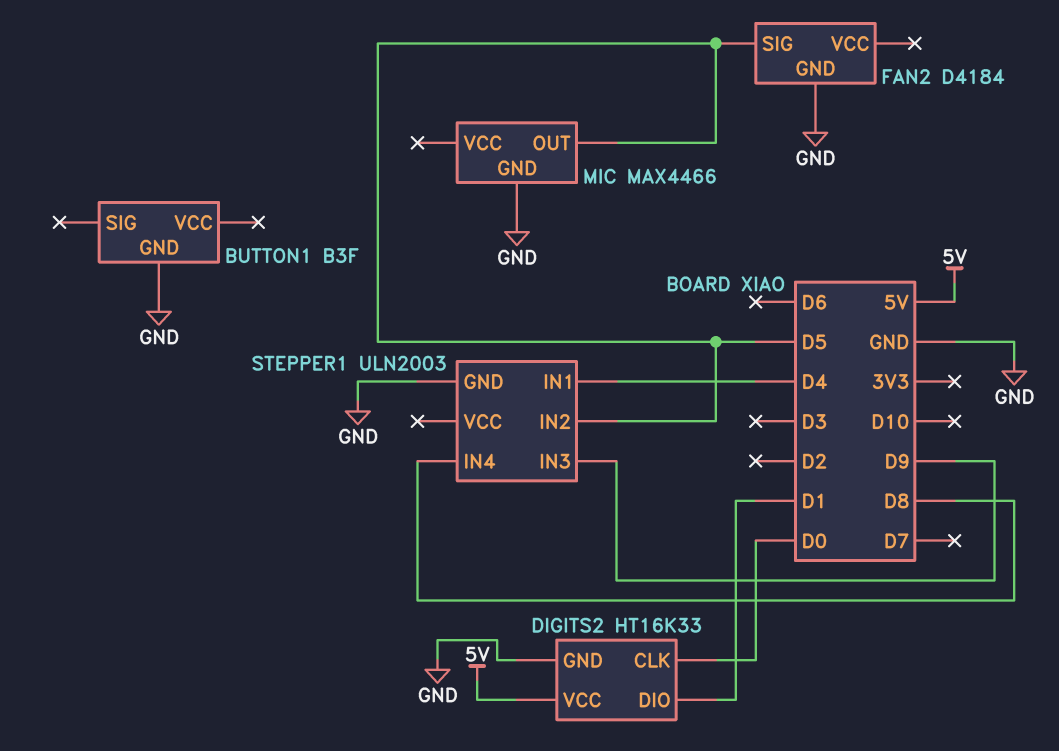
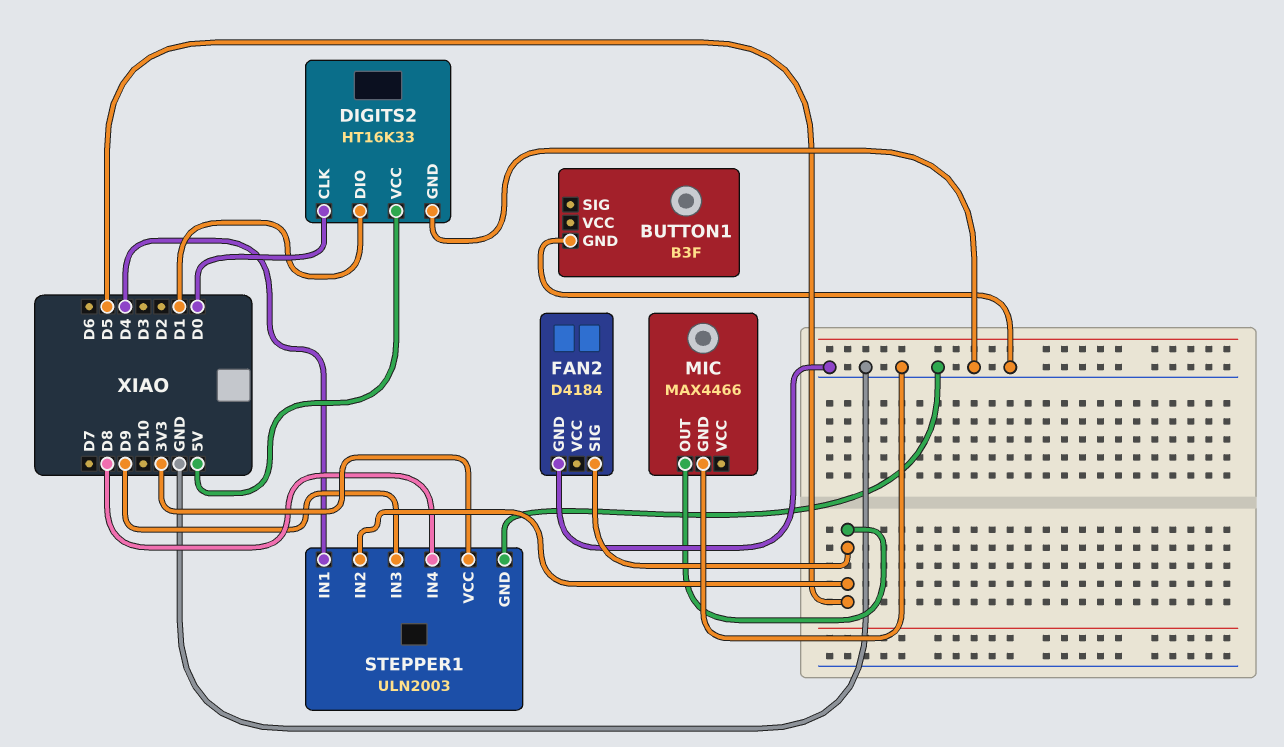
STEPPER1 pin VCC: none -> 3V3

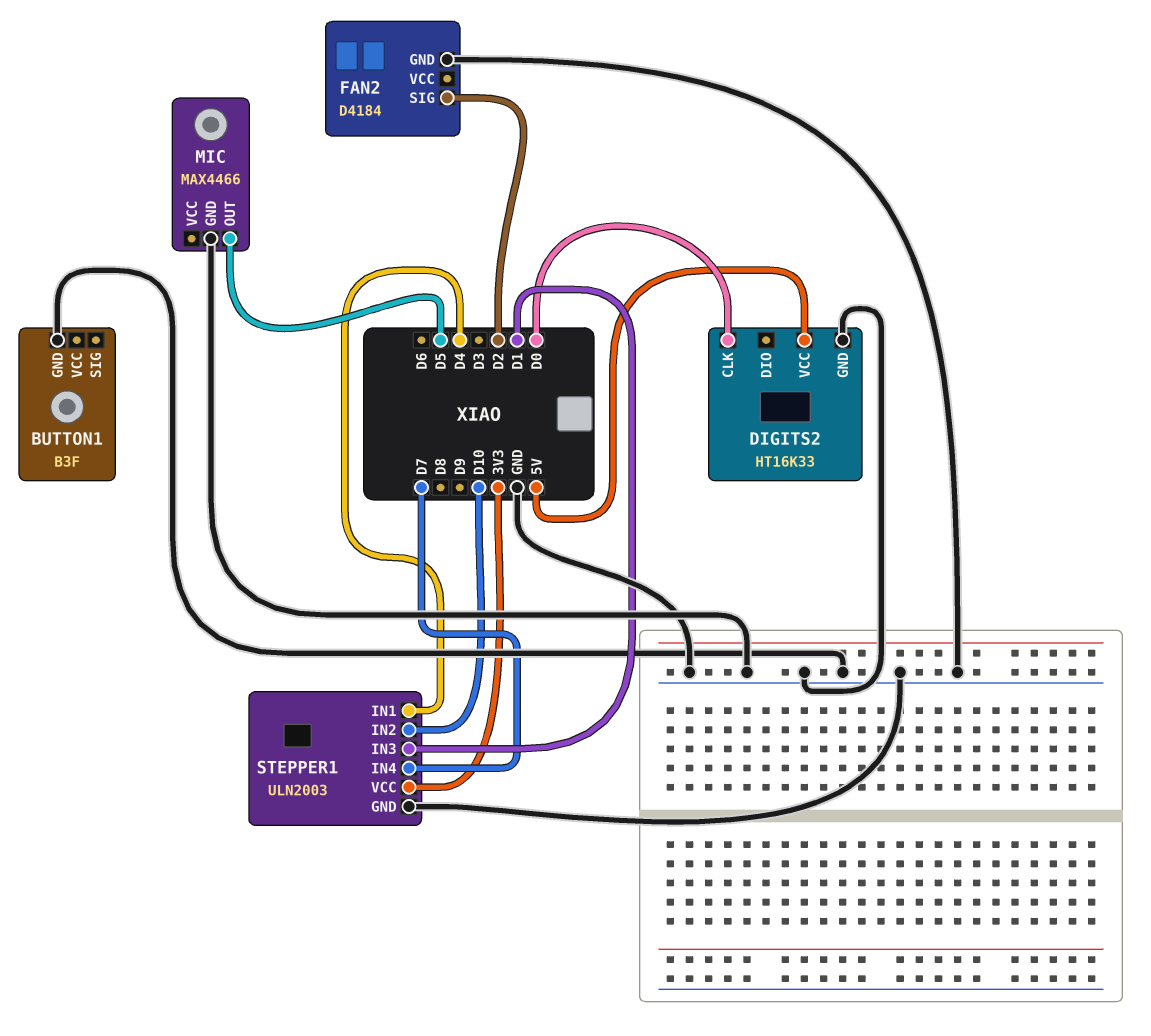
DIGITS2 pin DIO: D1 -> none
FAN2 pin SIG: D5 -> D2
STEPPER1 pin IN2: D5 -> D10
STEPPER1 pin IN3: D9 -> D1
STEPPER1 pin IN4: D8 -> D7

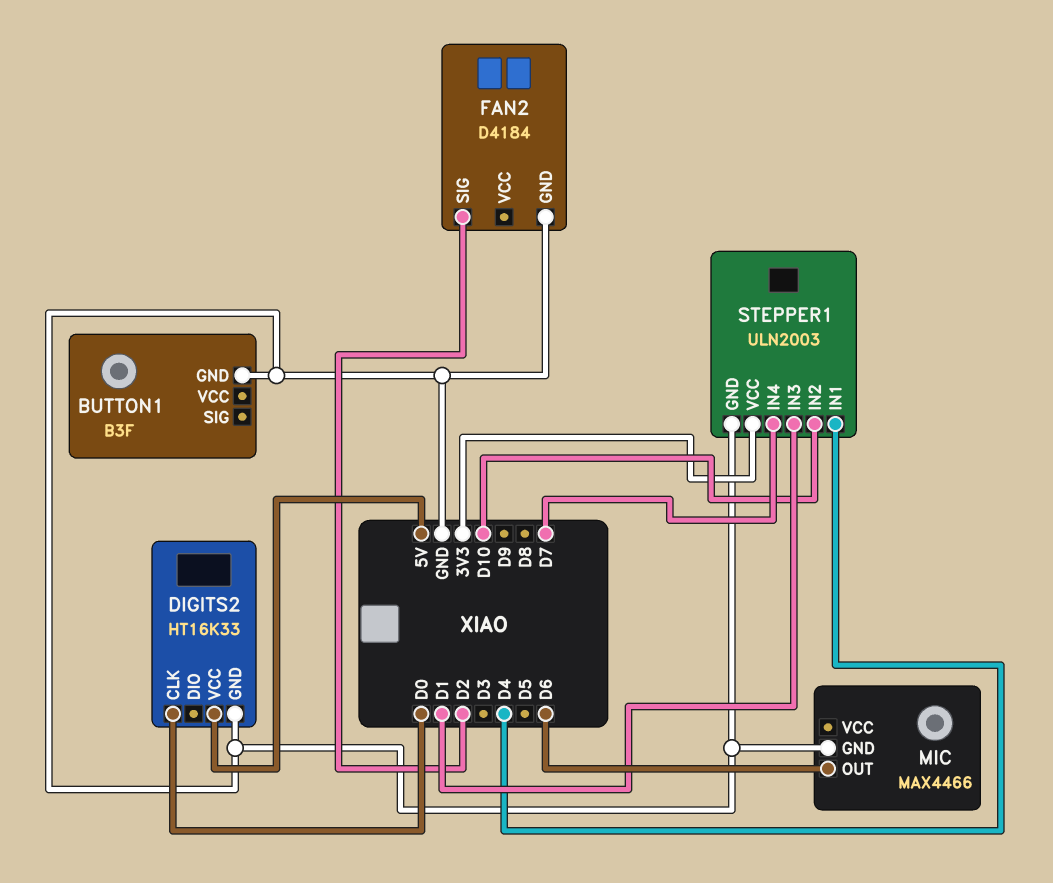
MIC pin OUT: D5 -> D6

